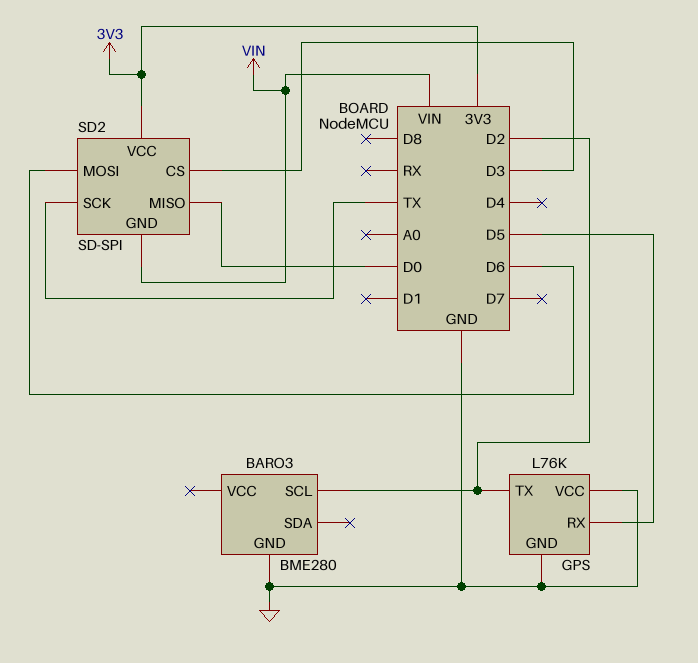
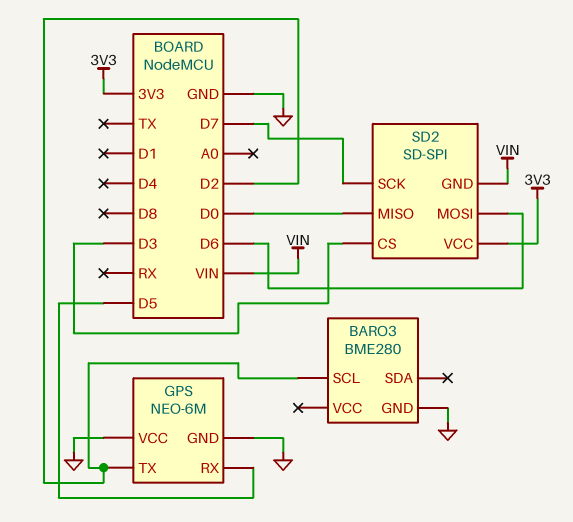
GPS: L76K -> NEO-6M
SD2 pin SCK: TX -> D7

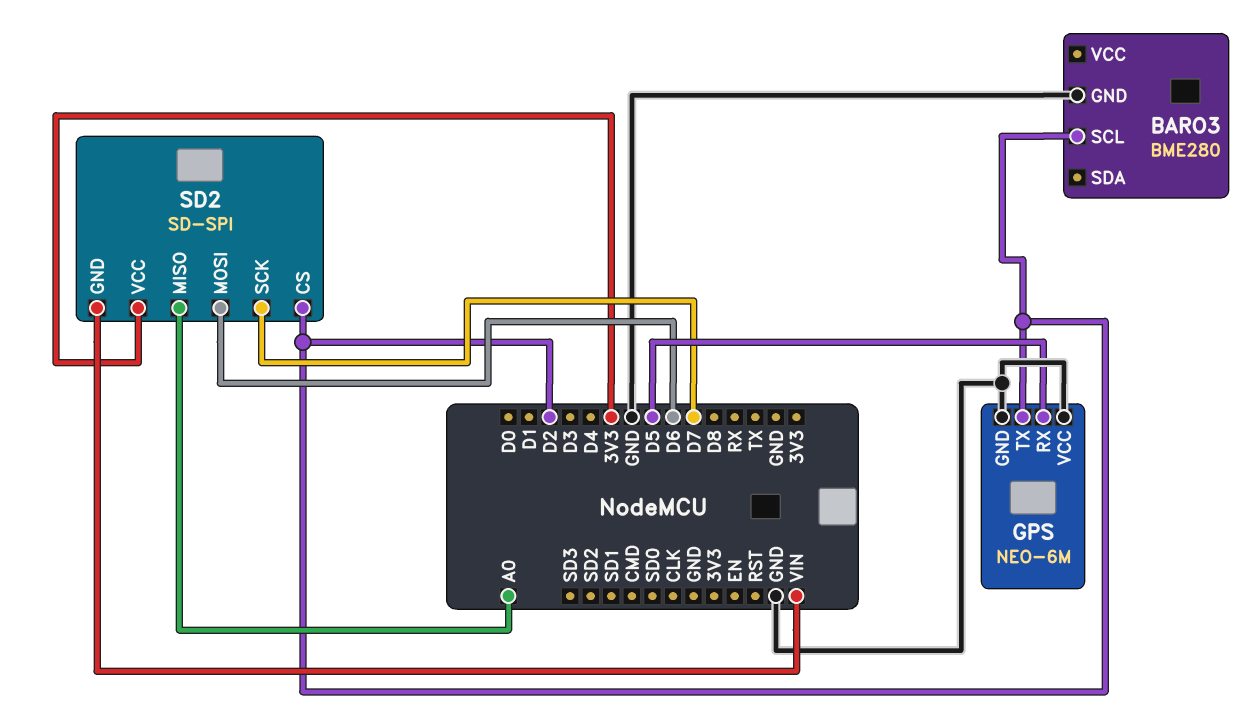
SD2 pin CS: D3 -> D2
SD2 pin MISO: D0 -> A0

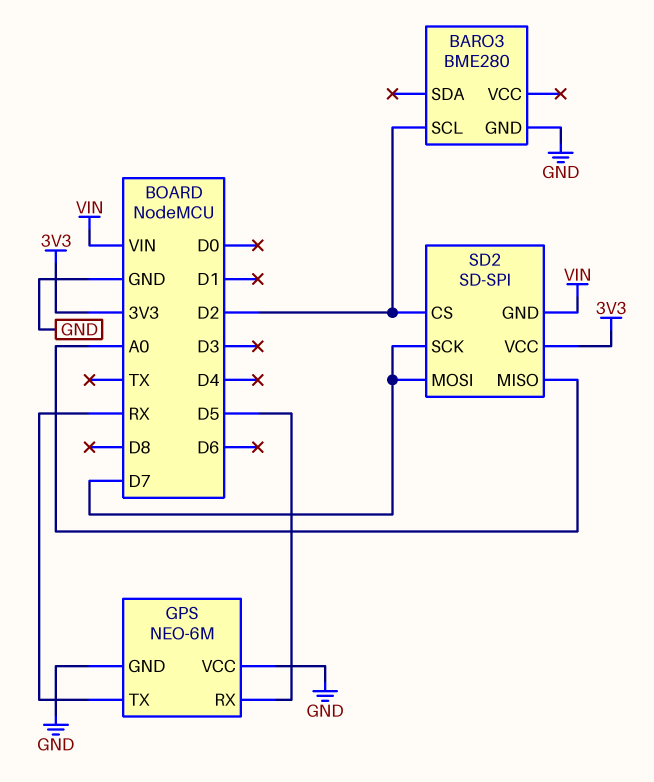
GPS pin TX: D2 -> RX
SD2 pin MOSI: D6 -> D7

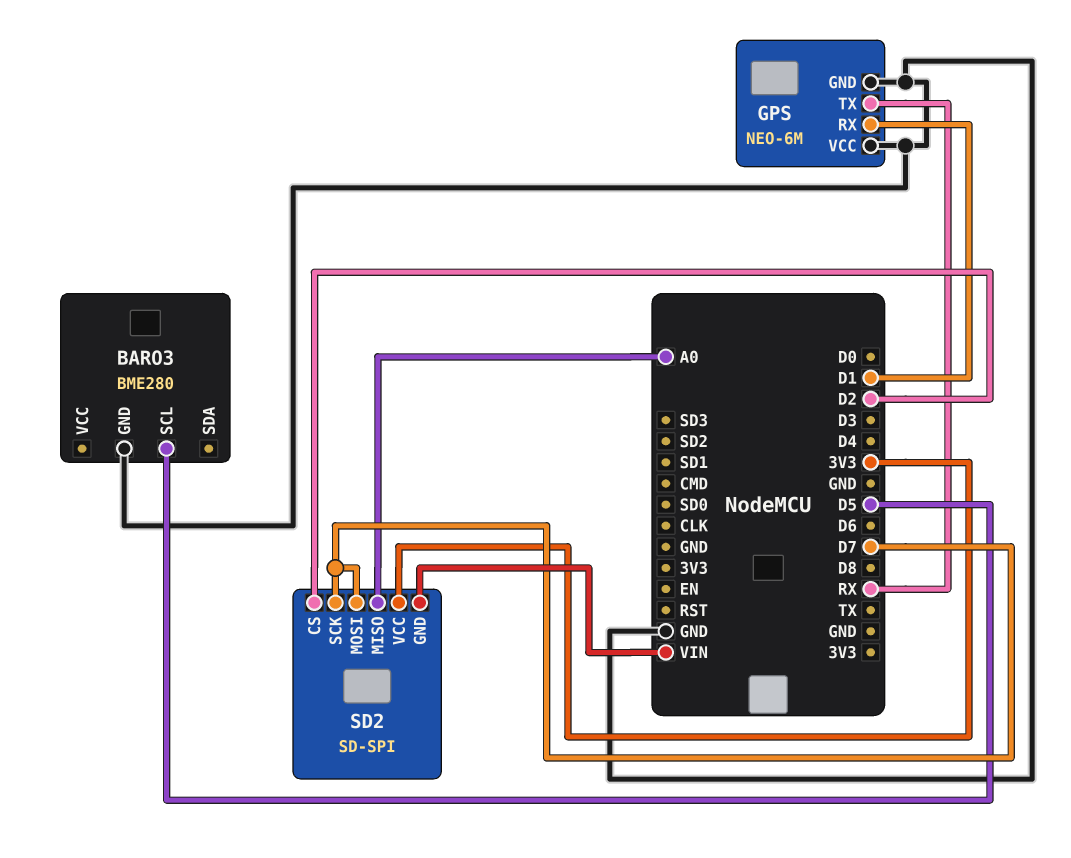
BARO3 pin SCL: D2 -> D5
GPS pin RX: D5 -> D1

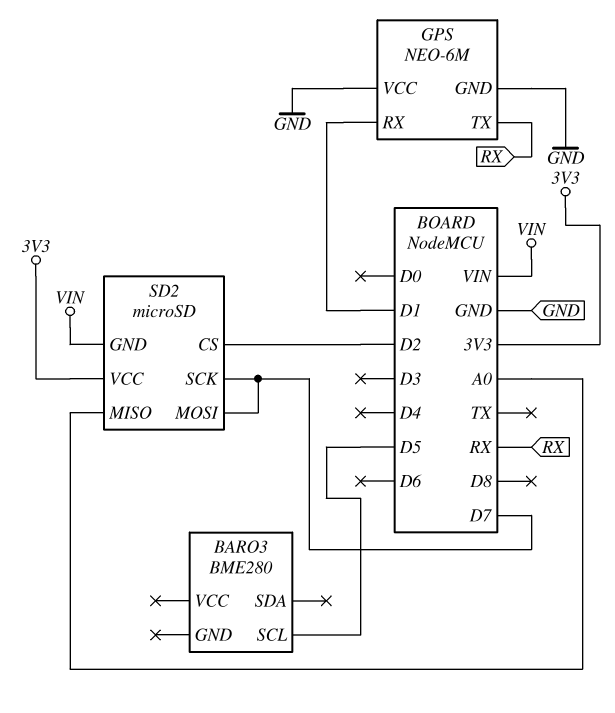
BARO3 pin GND: GND -> none
SD2: SD-SPI -> microSD

